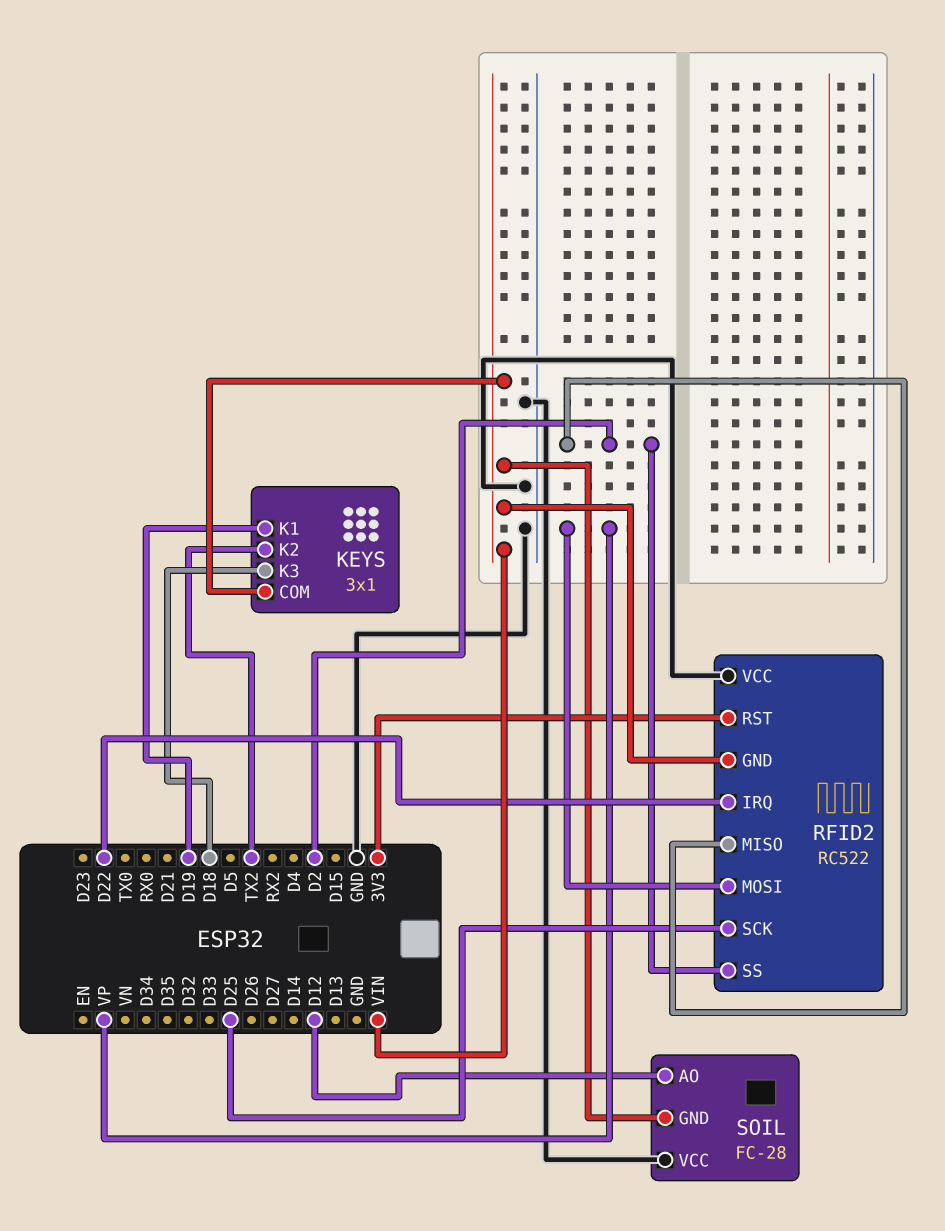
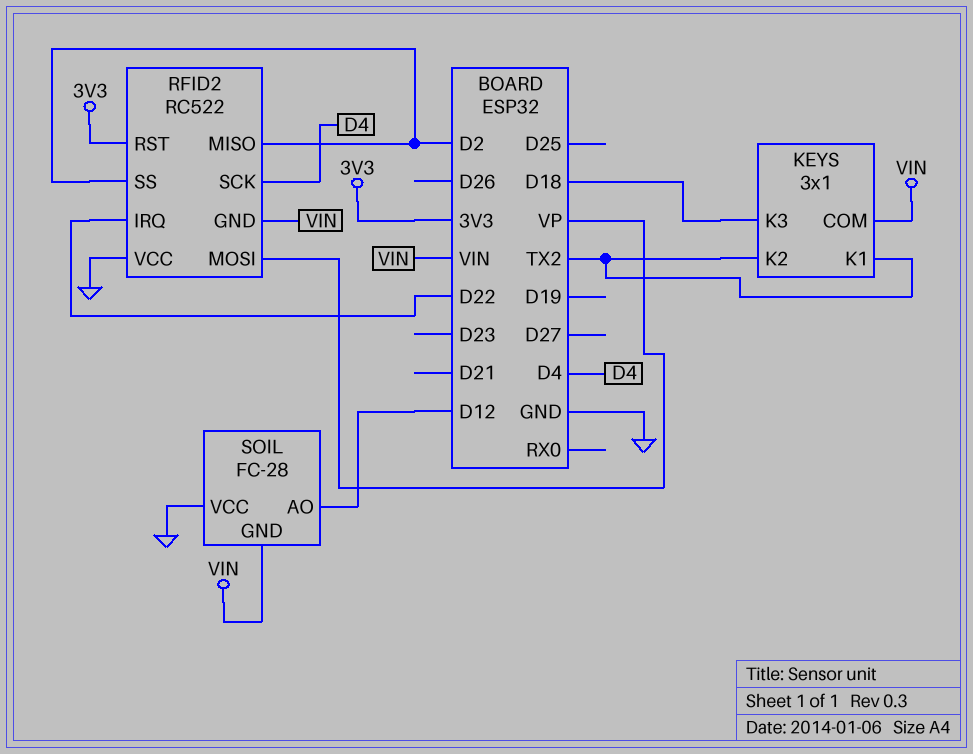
KEYS pin K1: D19 -> TX2
RFID2 pin SCK: D25 -> D4

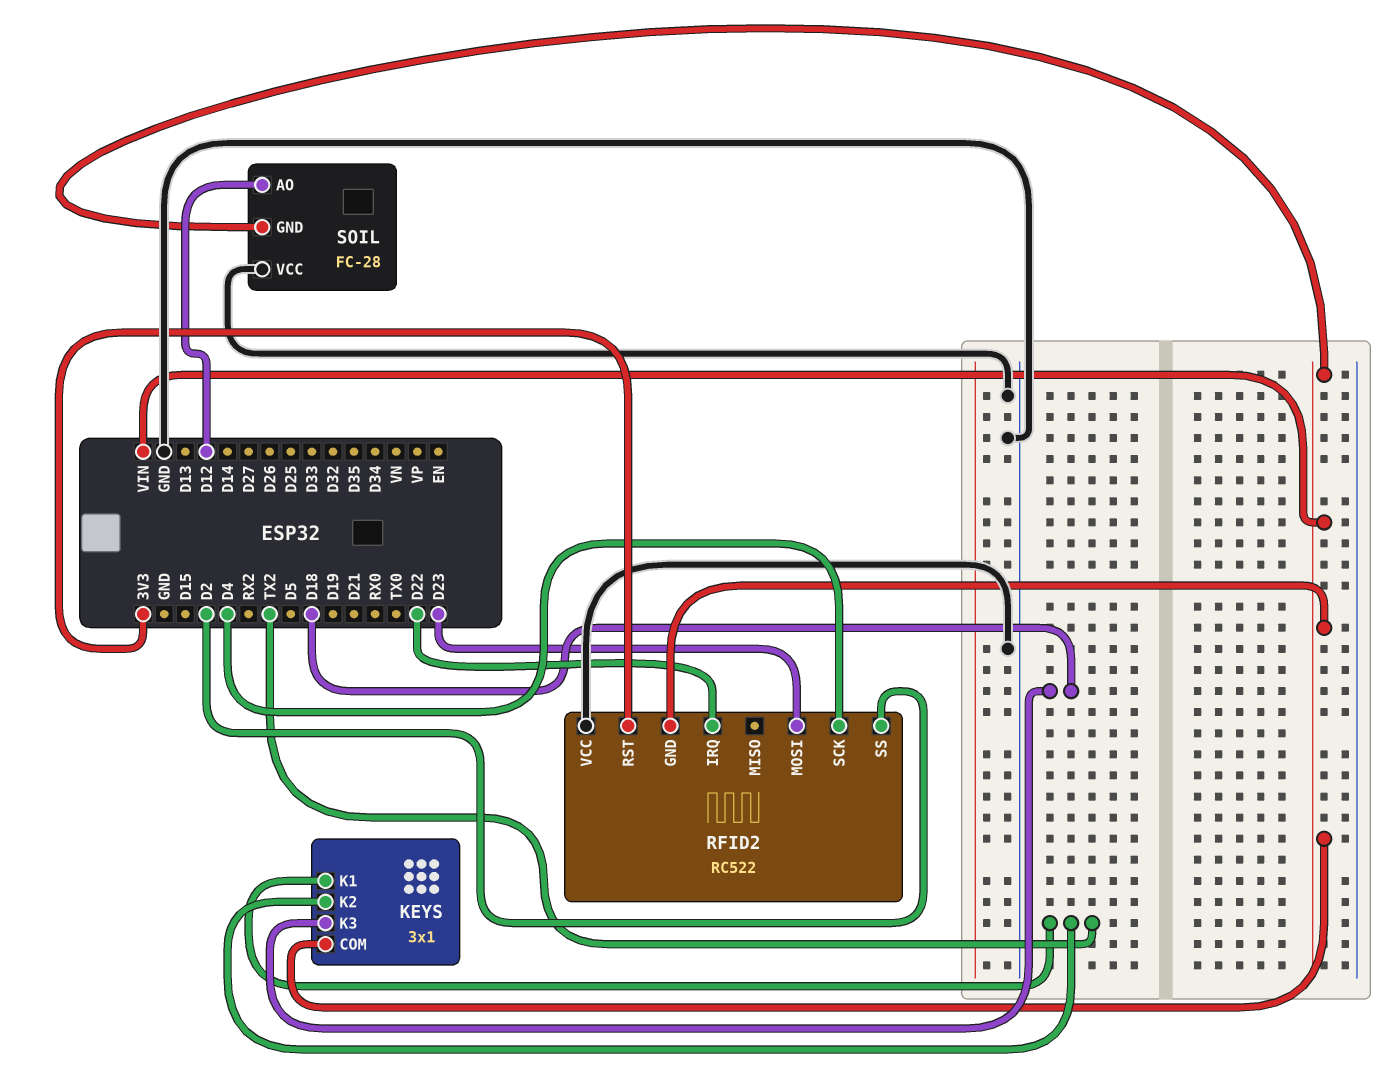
RFID2 pin MISO: D2 -> none
RFID2 pin MOSI: VP -> D23

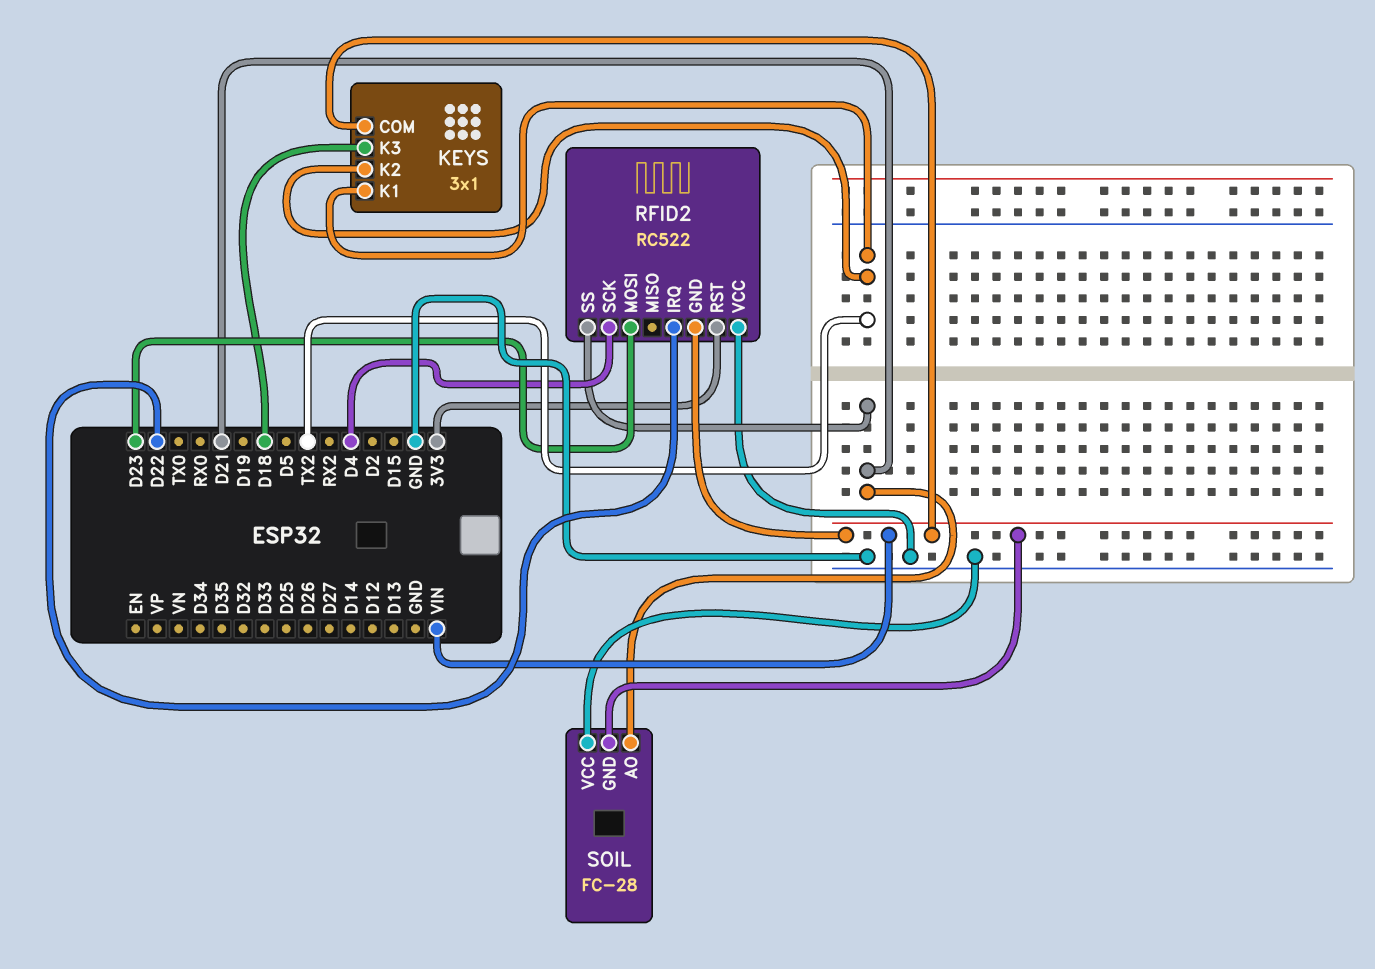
RFID2 pin SS: D2 -> D21
SOIL pin AO: D12 -> D21

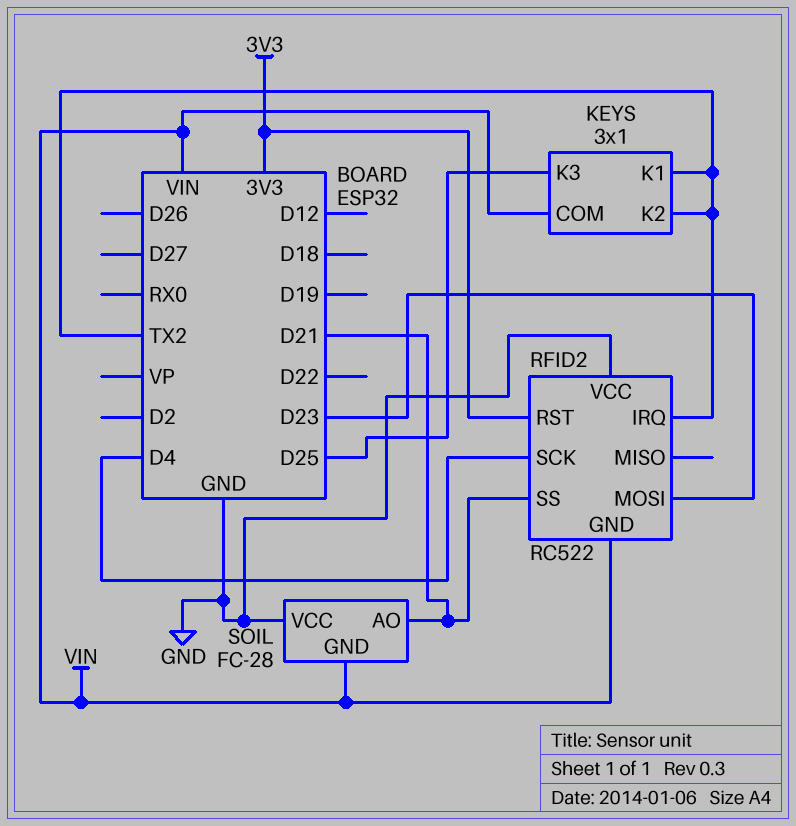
KEYS pin K3: D18 -> D25
RFID2 pin IRQ: D22 -> TX2

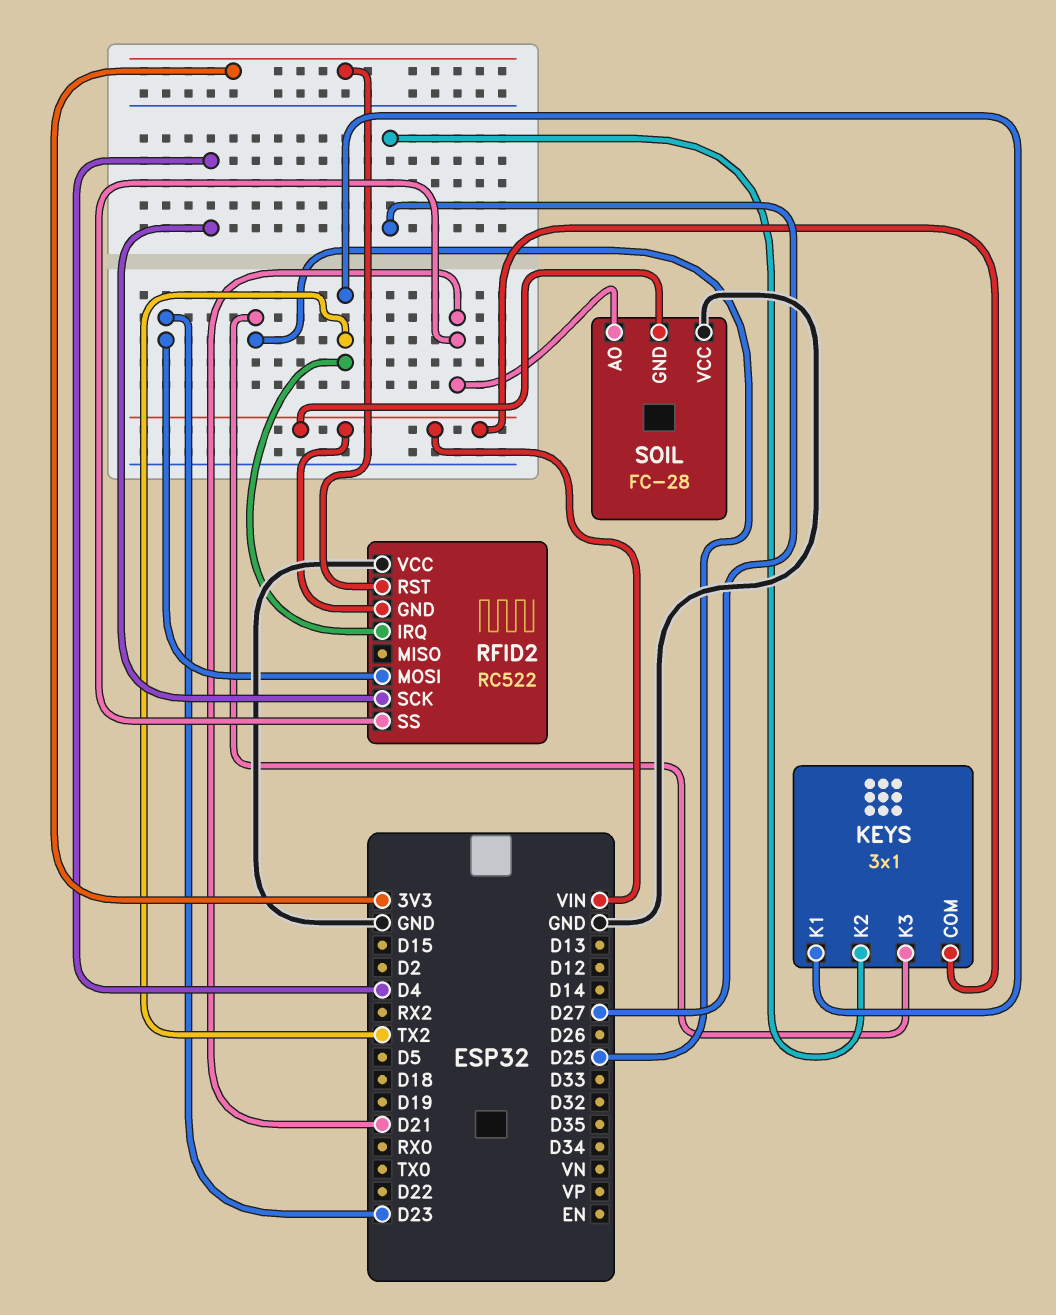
KEYS pin K2: TX2 -> D27

